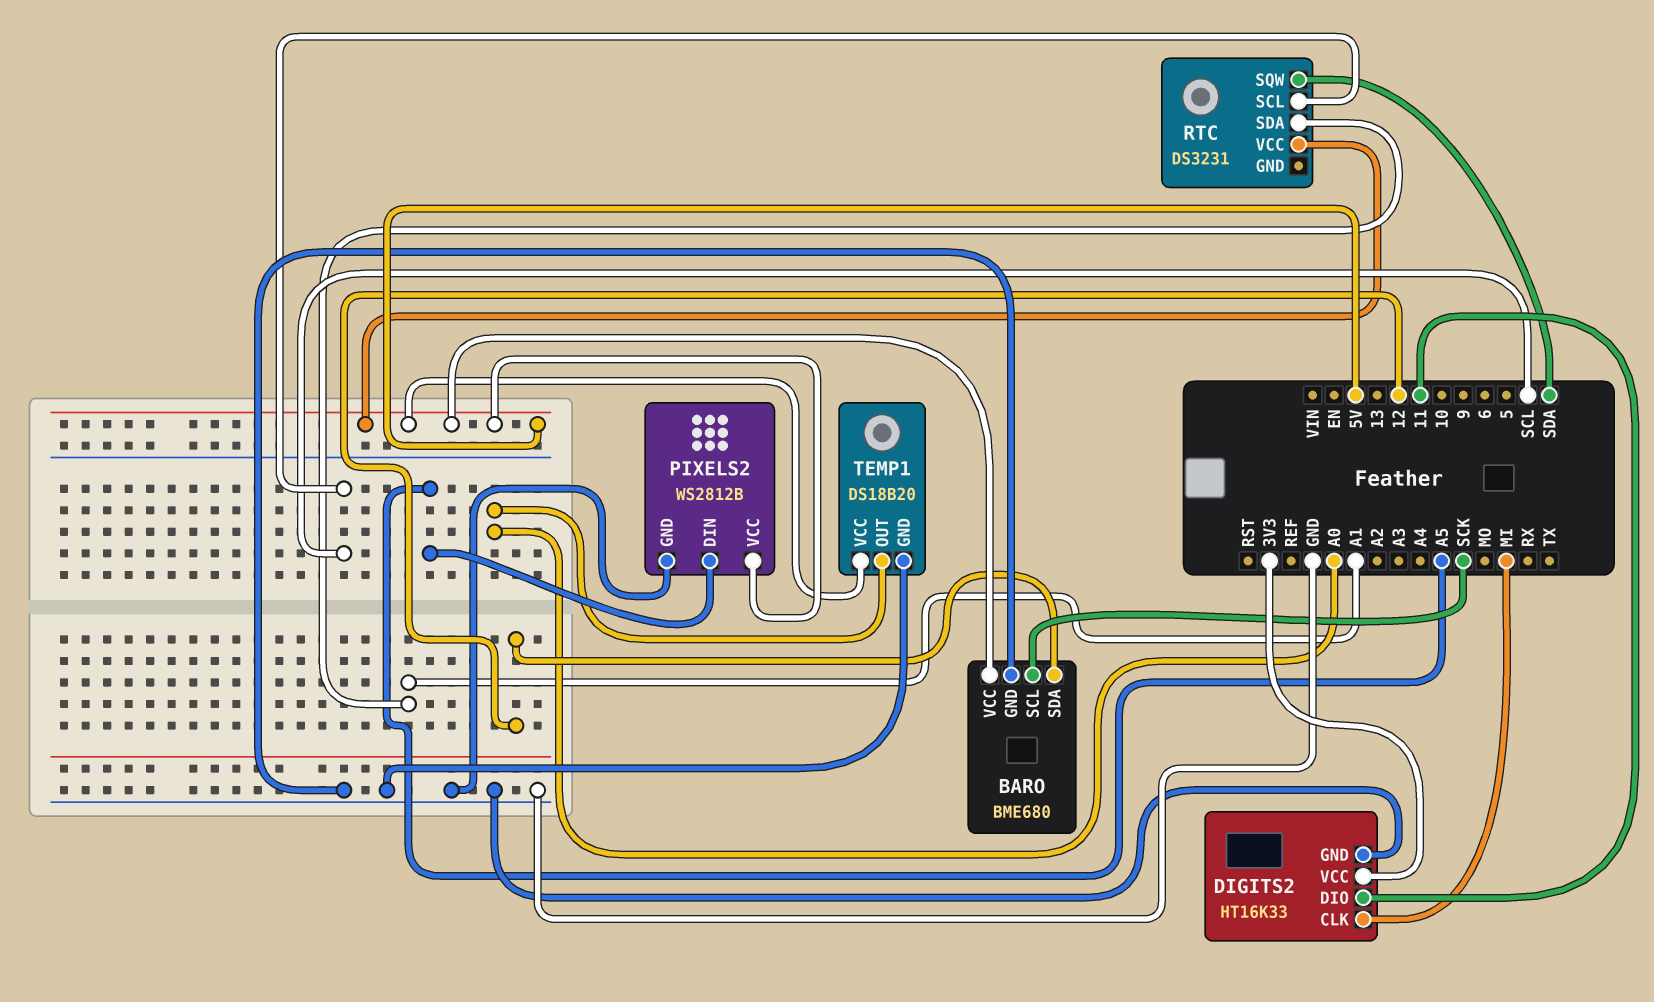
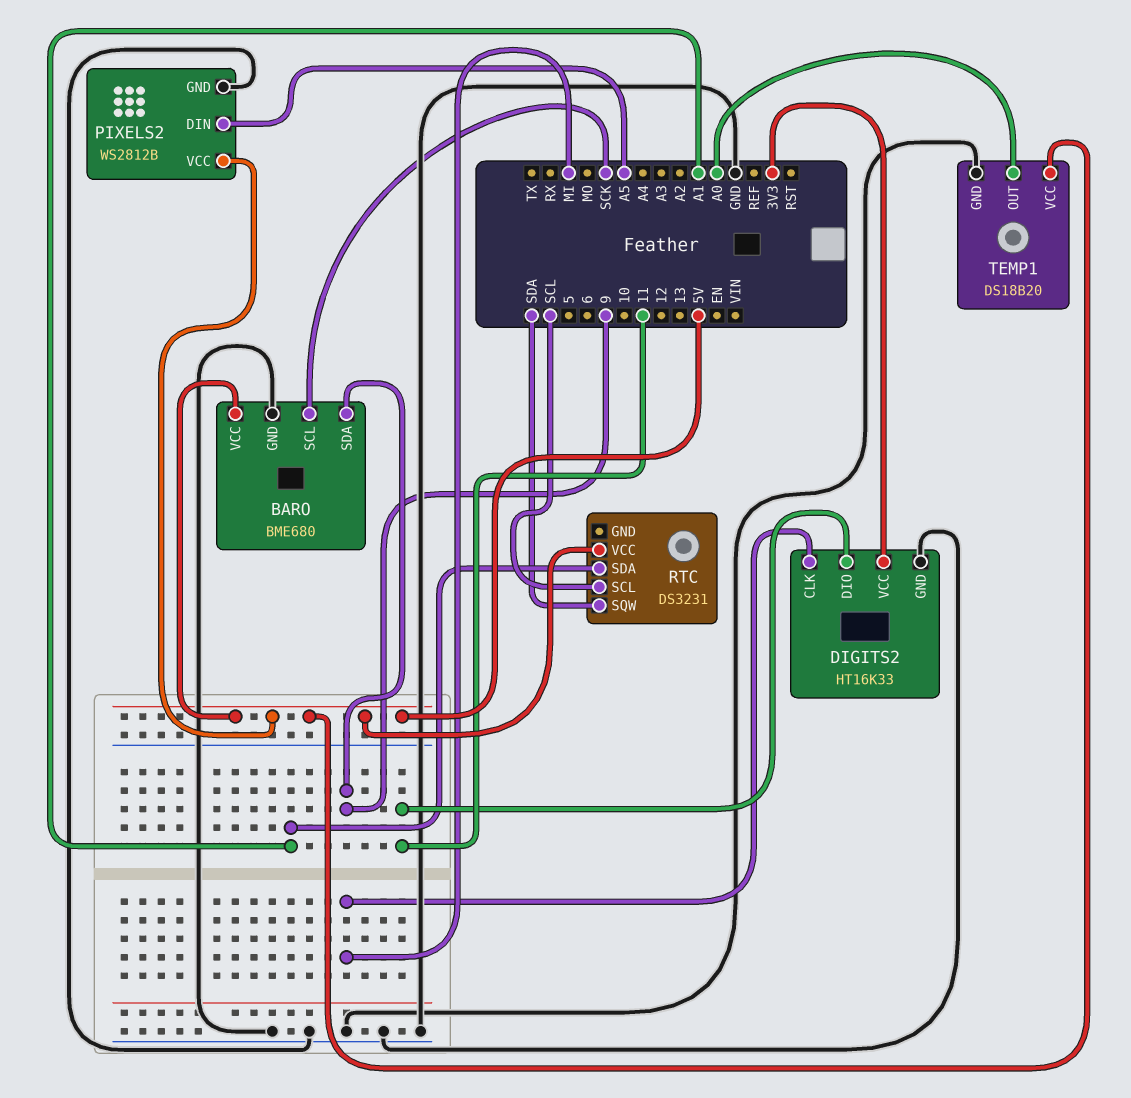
BARO pin SDA: 12 -> 9

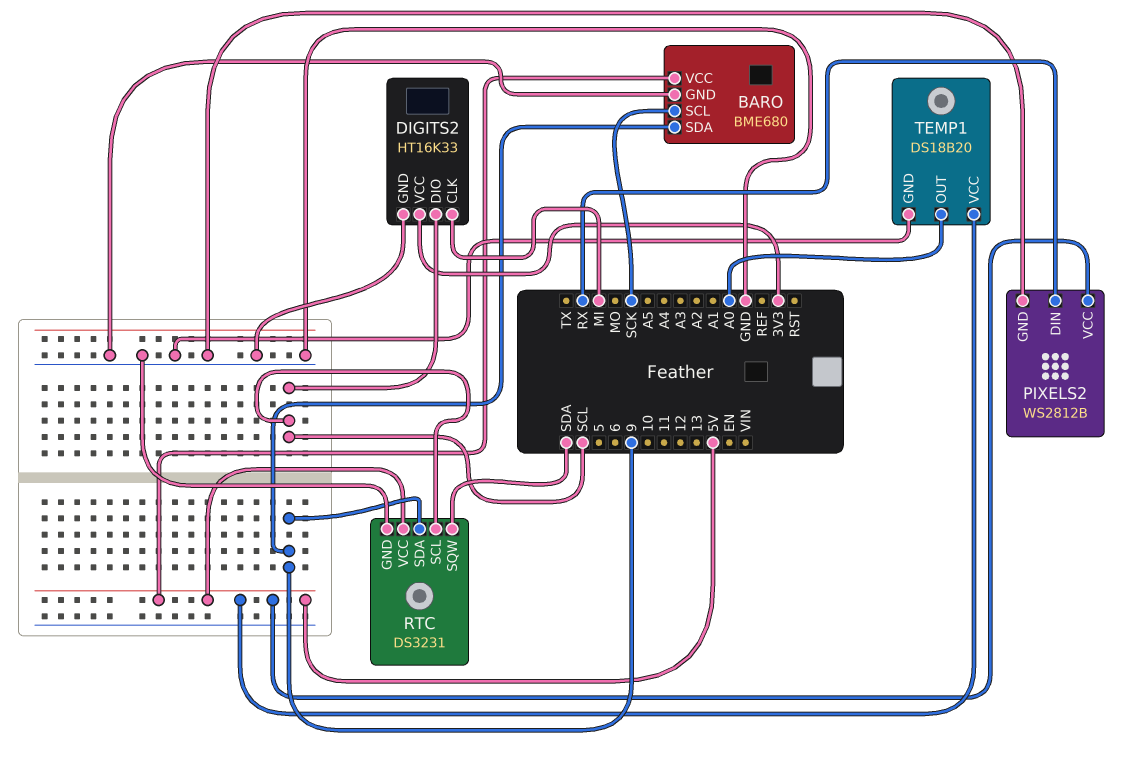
DIGITS2 pin DIO: 11 -> SCL
PIXELS2 pin DIN: A5 -> RX
RTC pin GND: none -> GND
RTC pin SDA: A1 -> 9

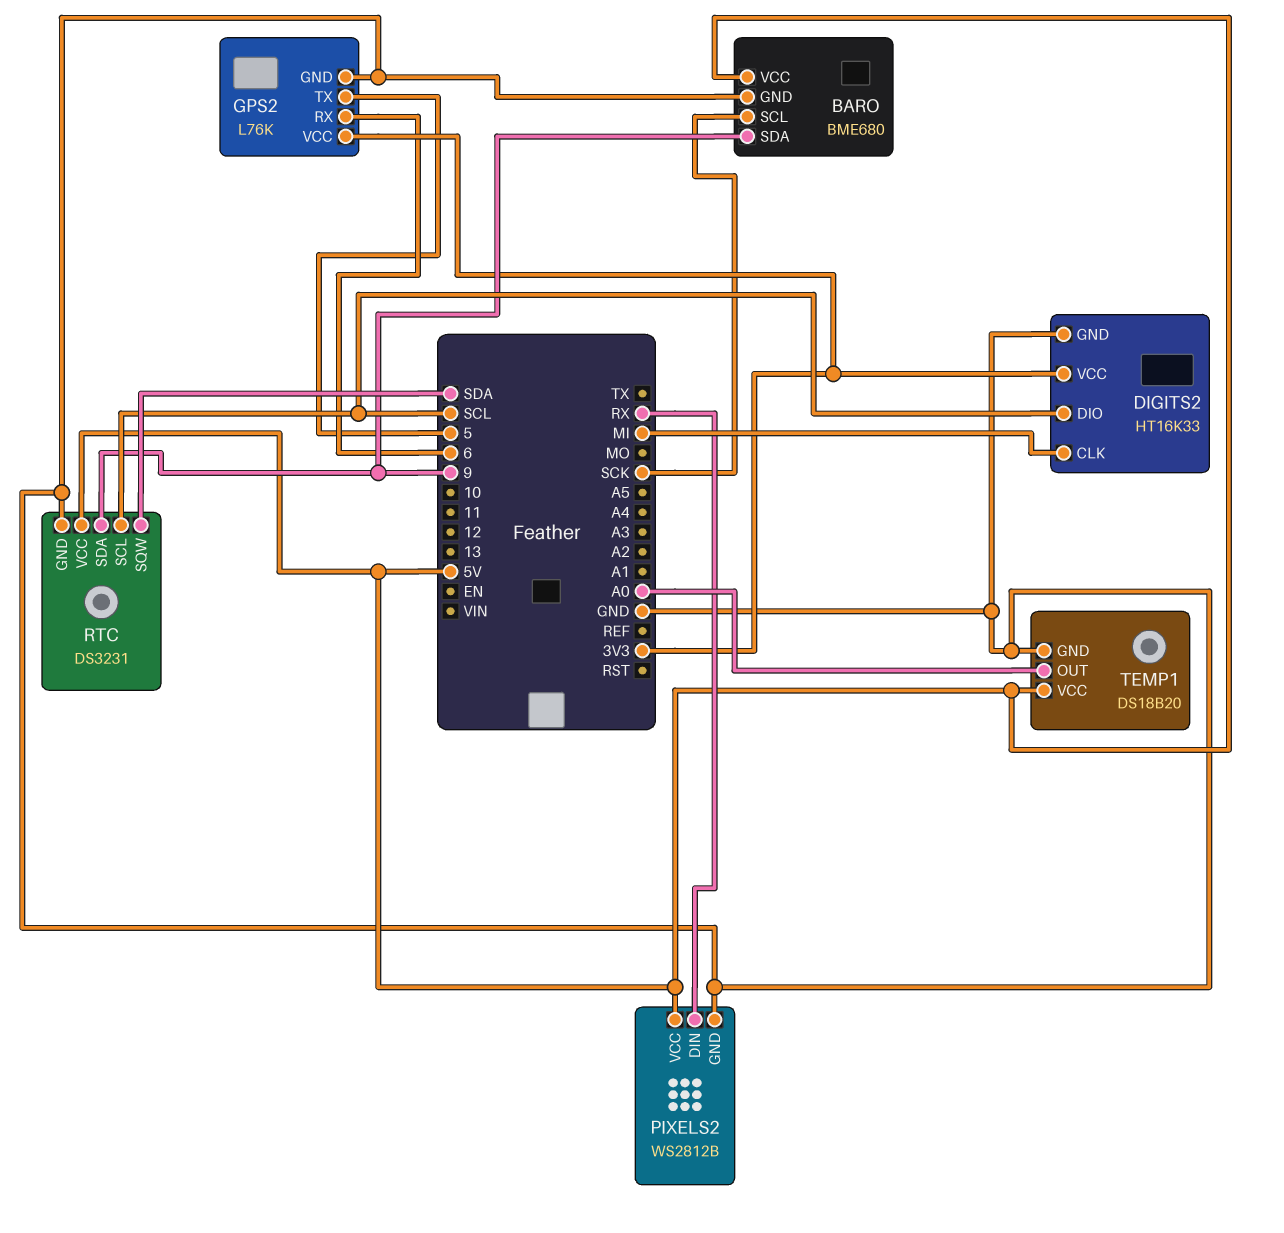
GPS2: none -> L76K
GPS2 pin GND: none -> GND
GPS2 pin RX: none -> 6
GPS2 pin TX: none -> 5
GPS2 pin VCC: none -> 3V3

